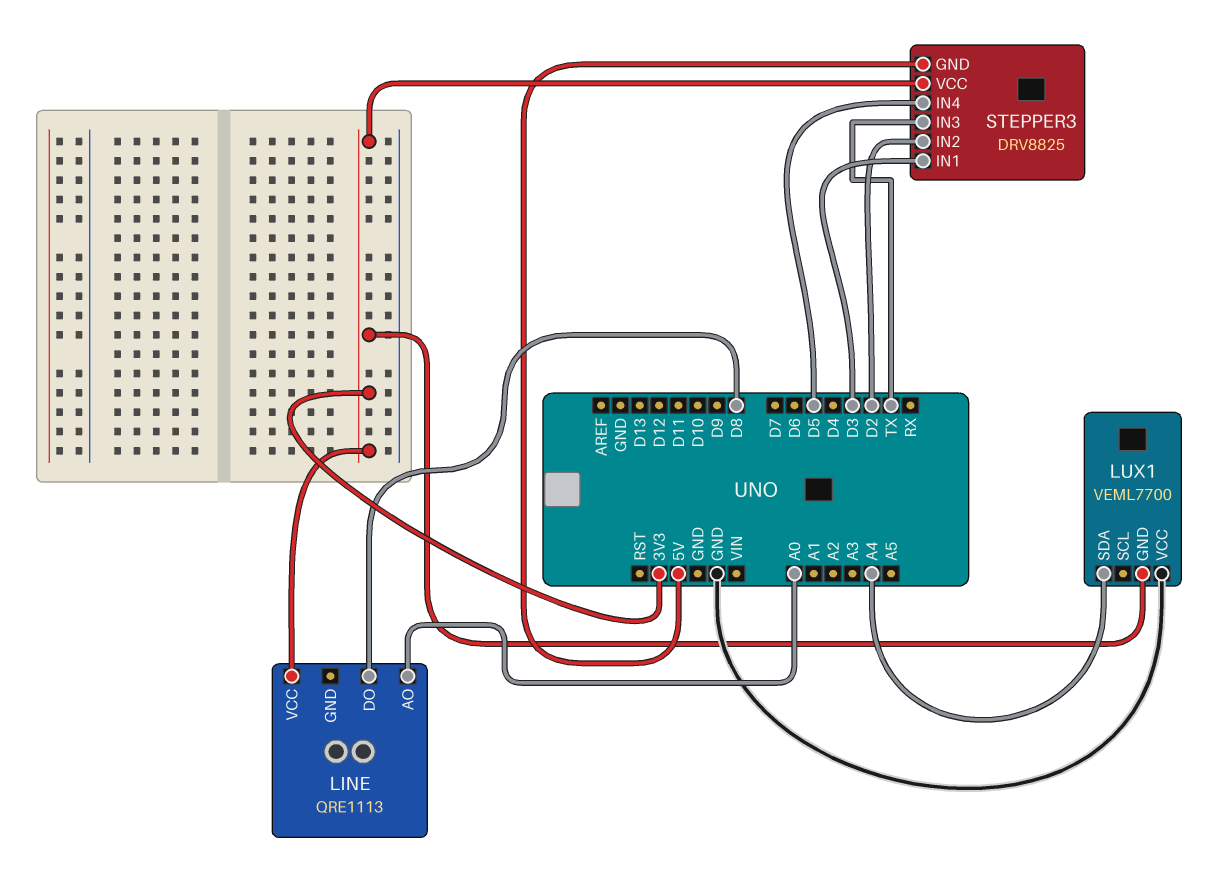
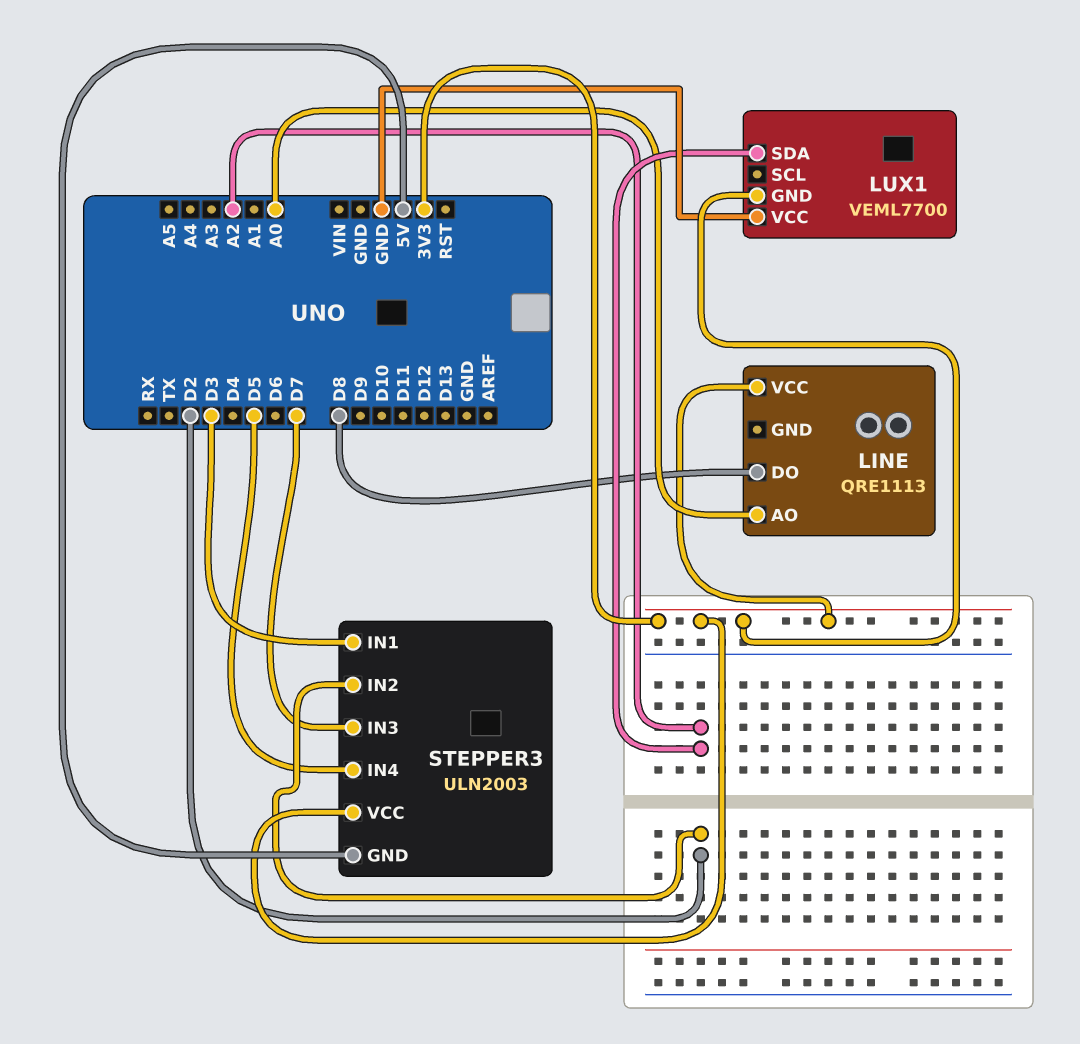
LUX1 pin SDA: A4 -> A2
STEPPER3: DRV8825 -> ULN2003
STEPPER3 pin IN3: TX -> D7

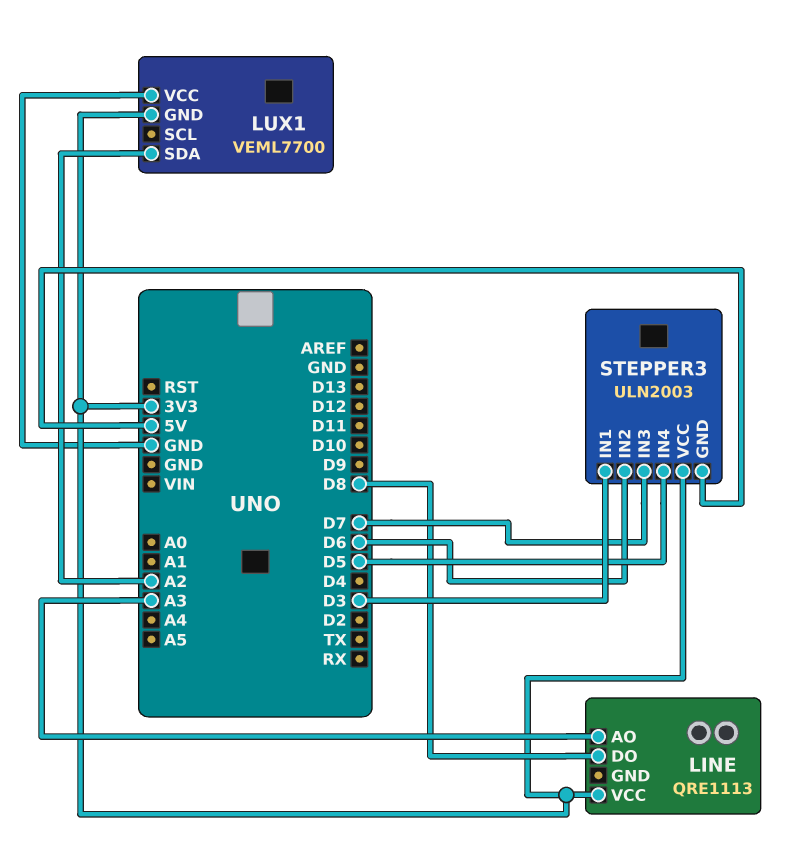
LINE pin AO: A0 -> A3
STEPPER3 pin IN2: D2 -> D6

